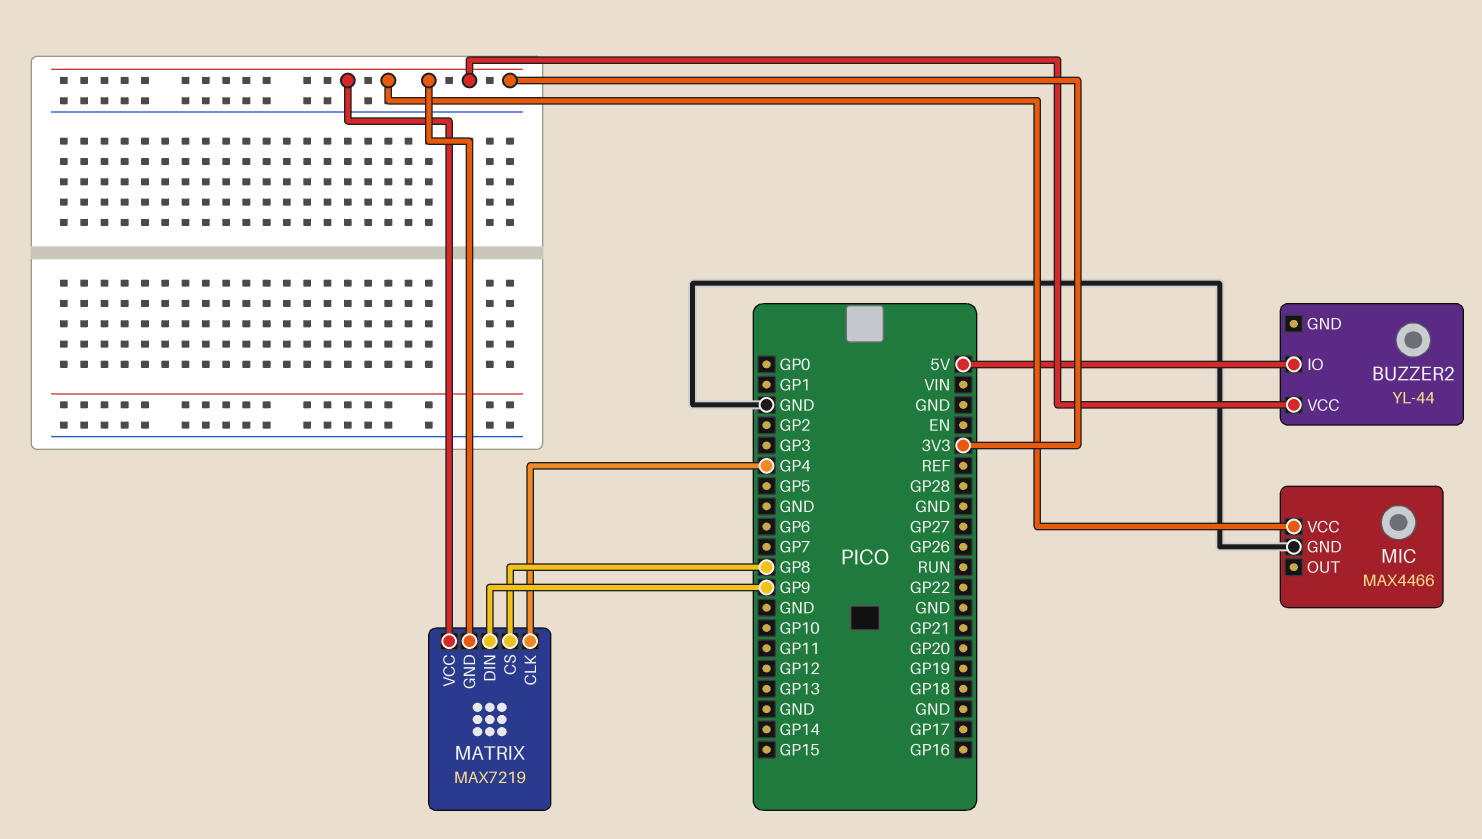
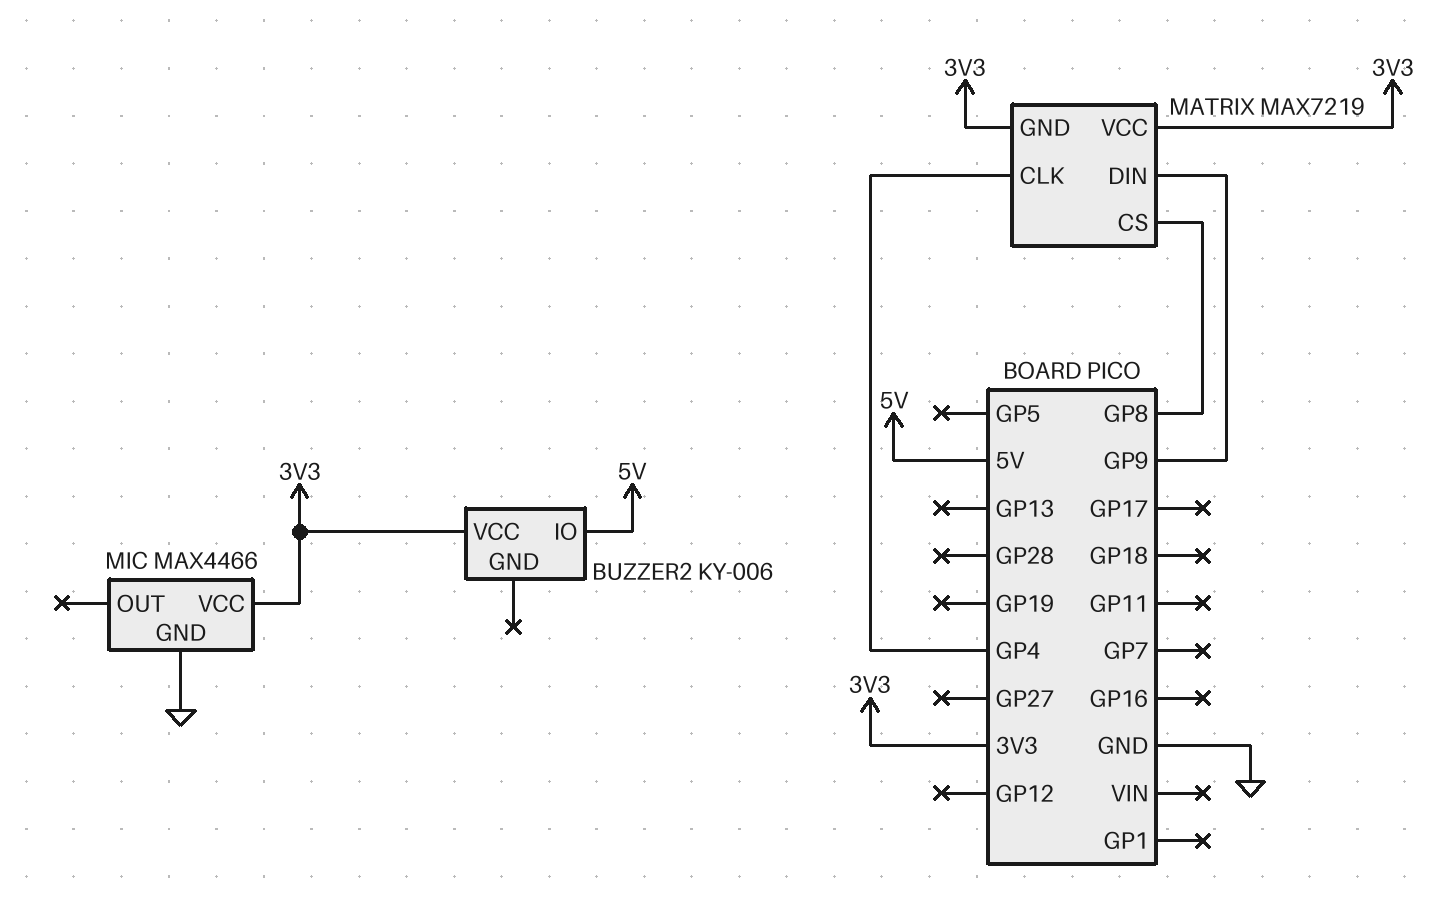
BUZZER2: YL-44 -> KY-006

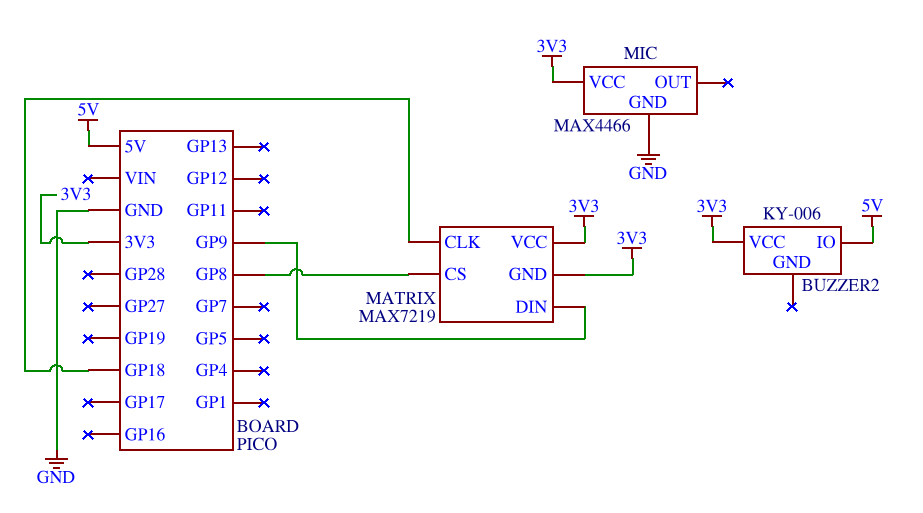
MATRIX pin CLK: GP4 -> GP18

